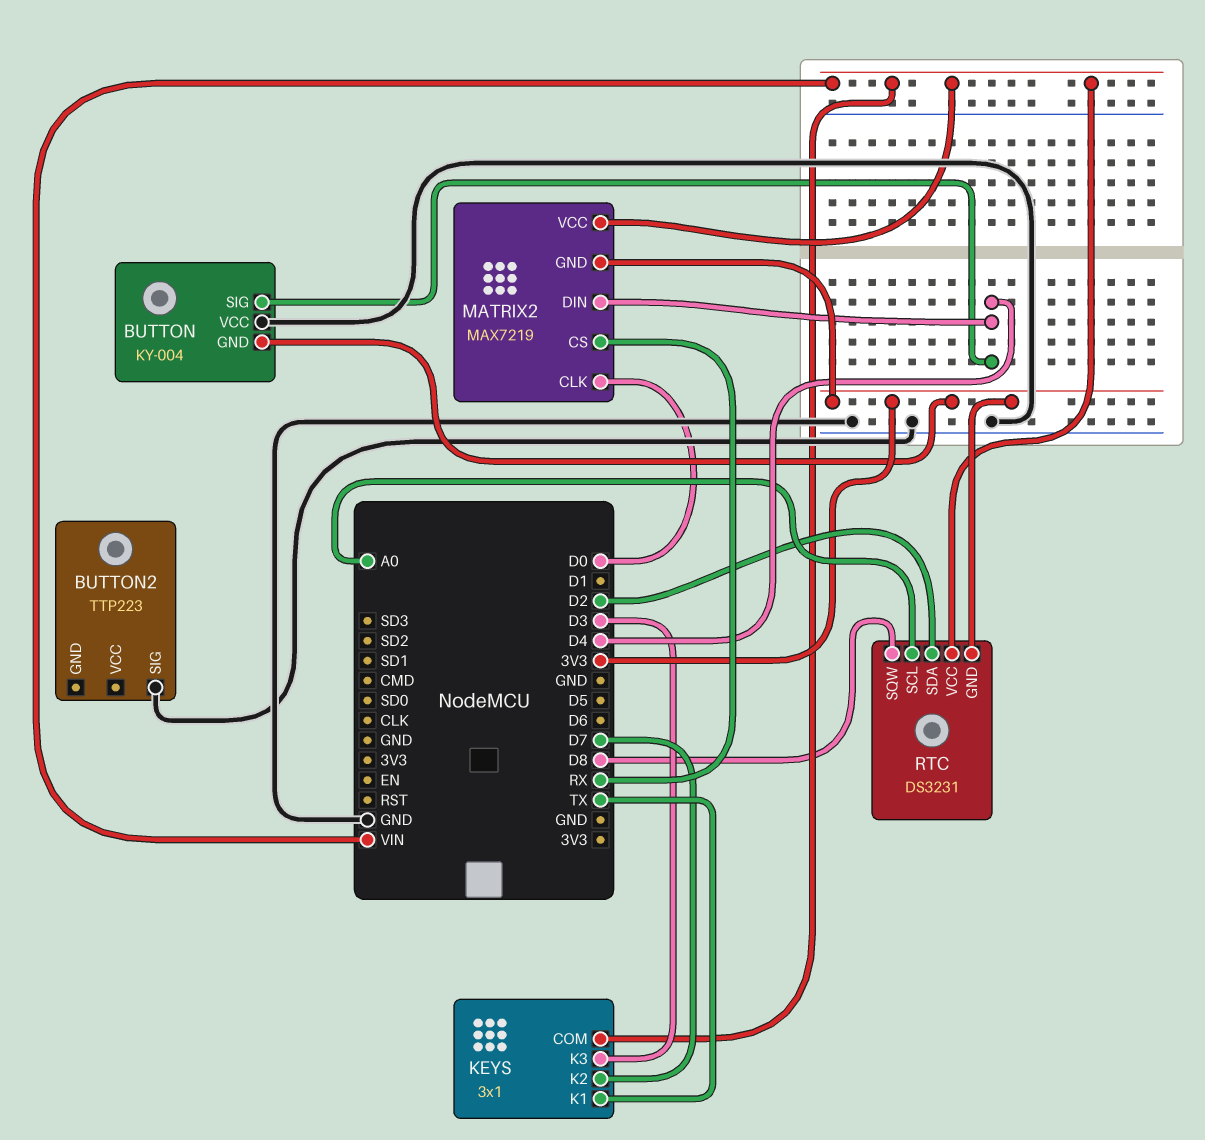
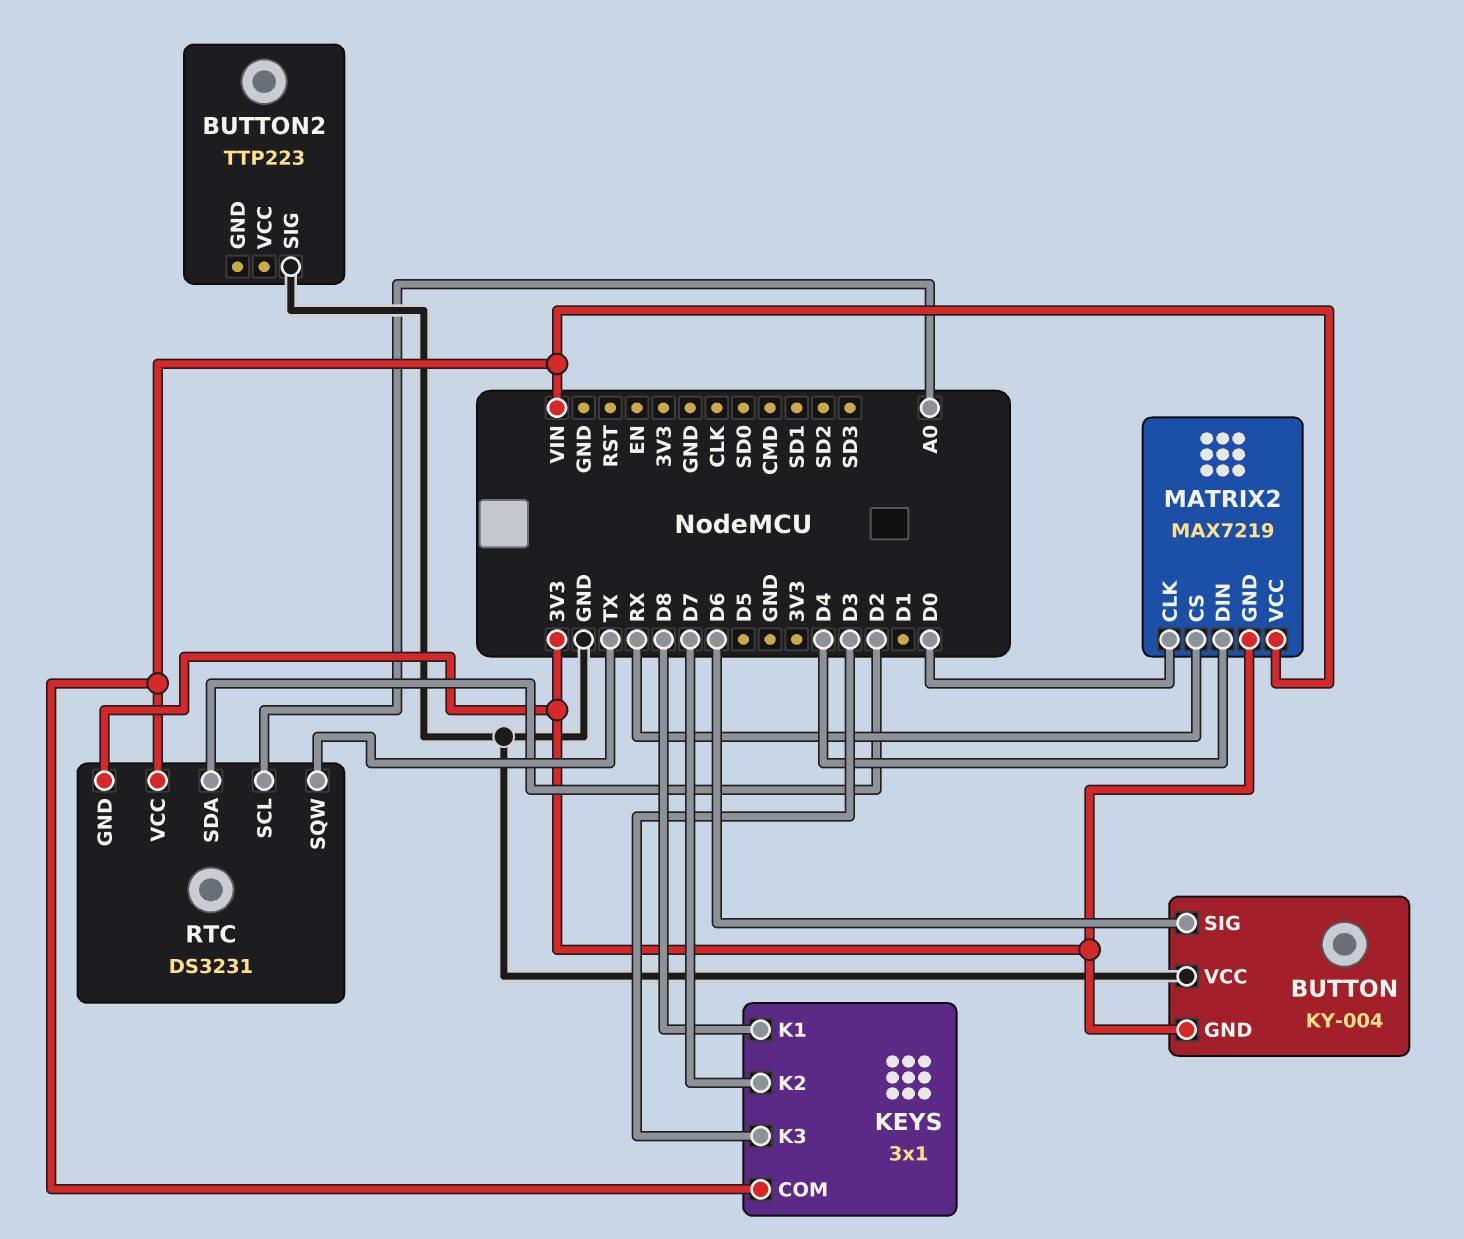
BUTTON pin SIG: D4 -> D6
KEYS pin K1: TX -> D8
RTC pin SQW: D8 -> TX

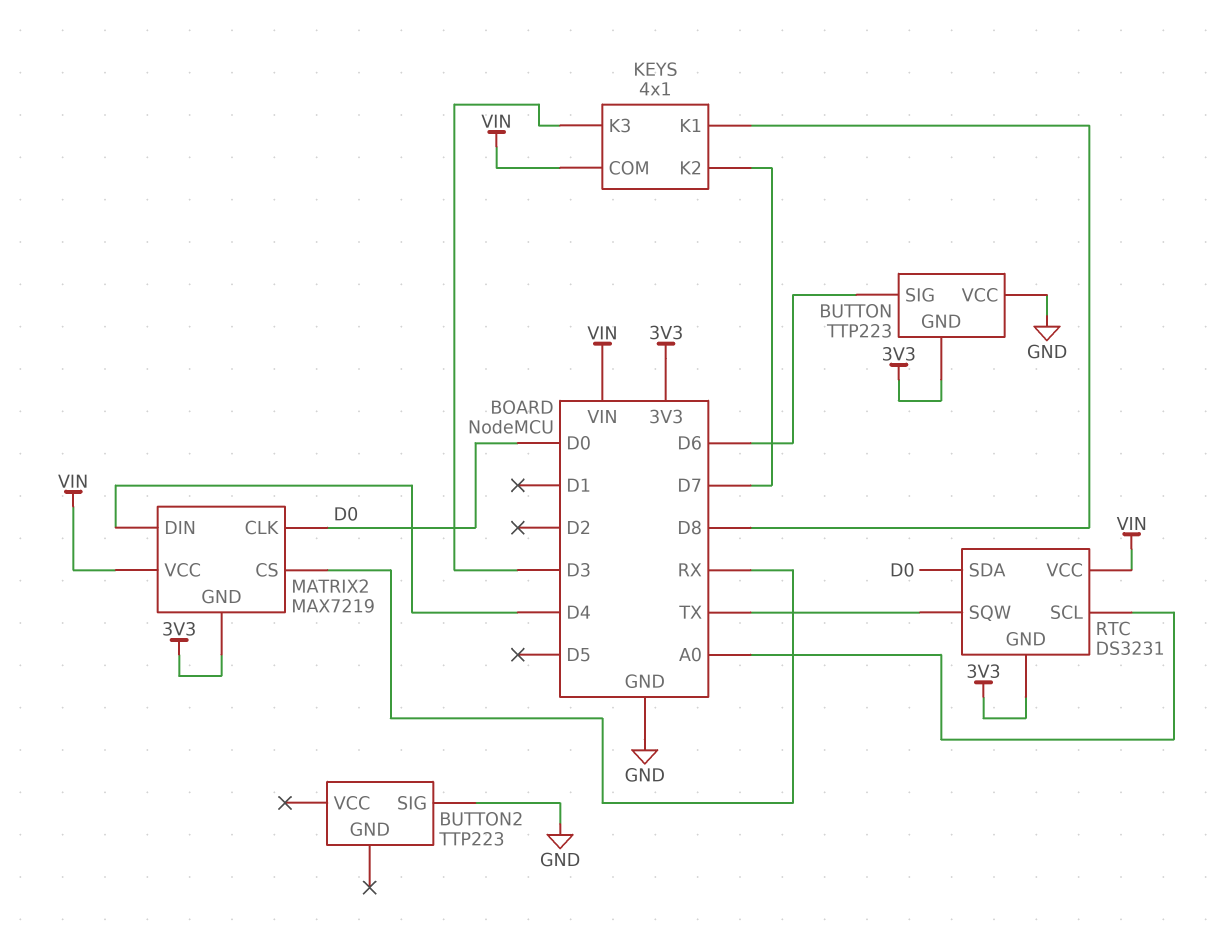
BUTTON: KY-004 -> TTP223
KEYS: 3x1 -> 4x1
RTC pin SDA: D2 -> D0

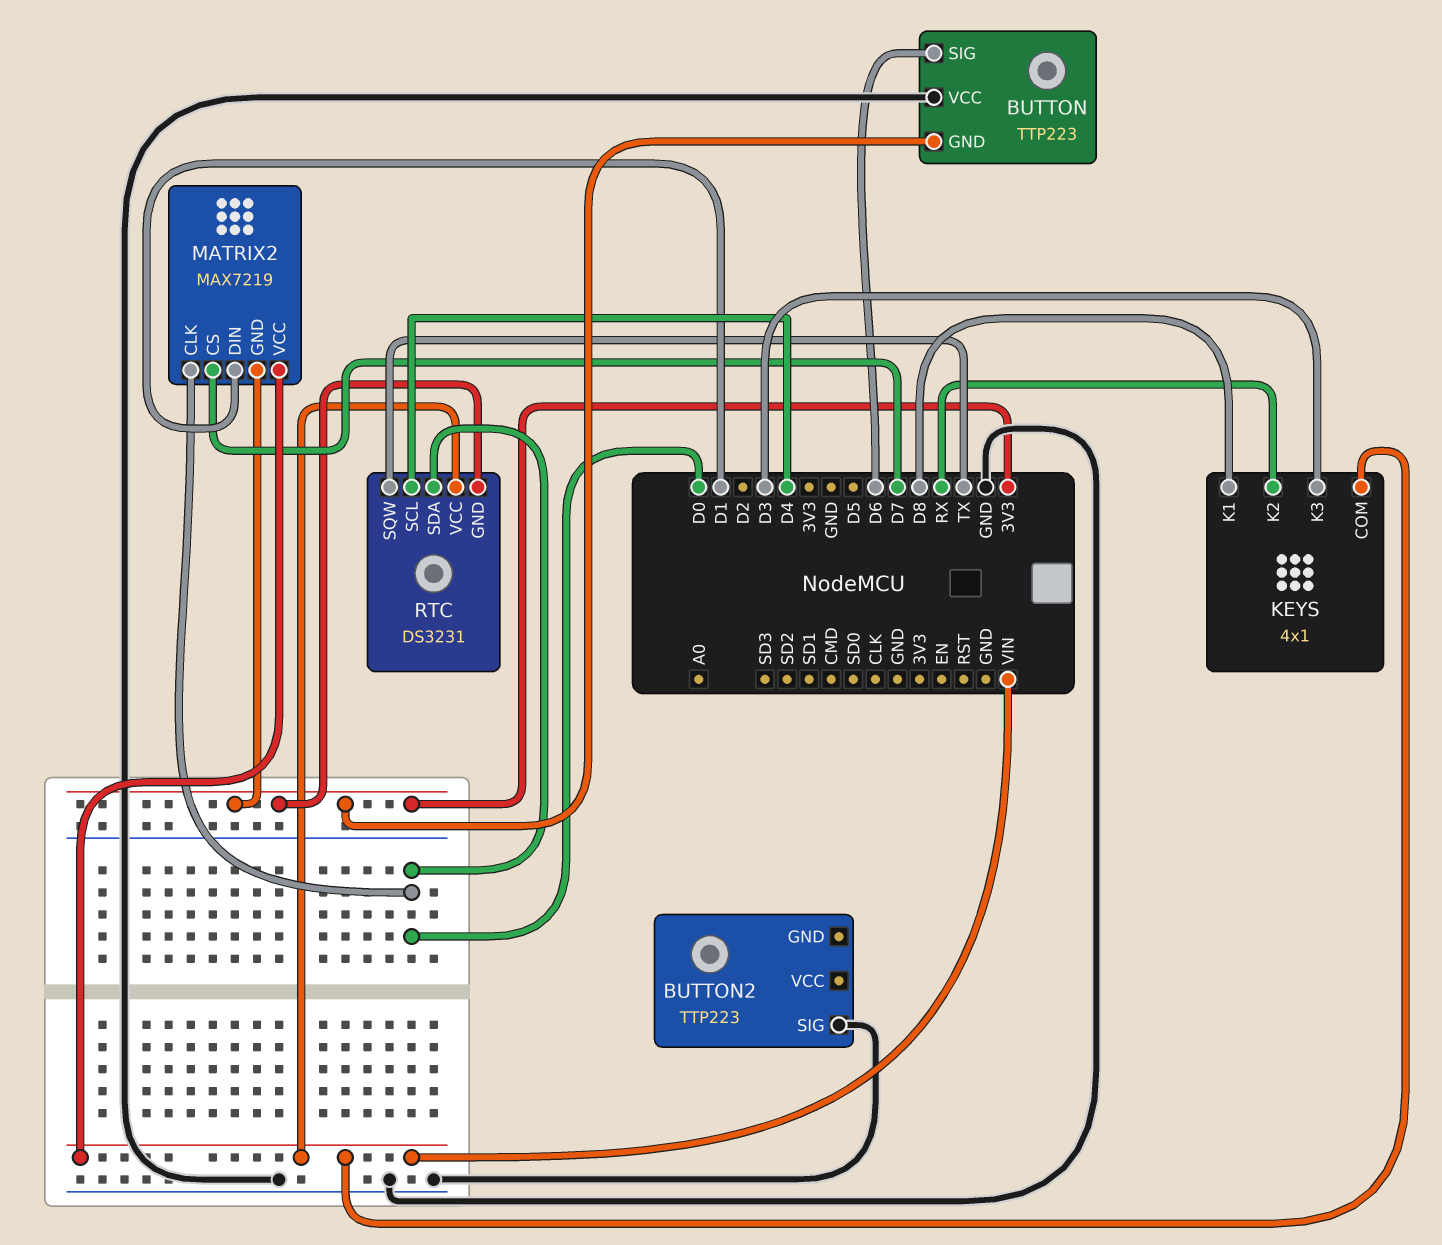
KEYS pin K2: D7 -> RX
MATRIX2 pin CS: RX -> D7
MATRIX2 pin DIN: D4 -> D1
RTC pin SCL: A0 -> D4

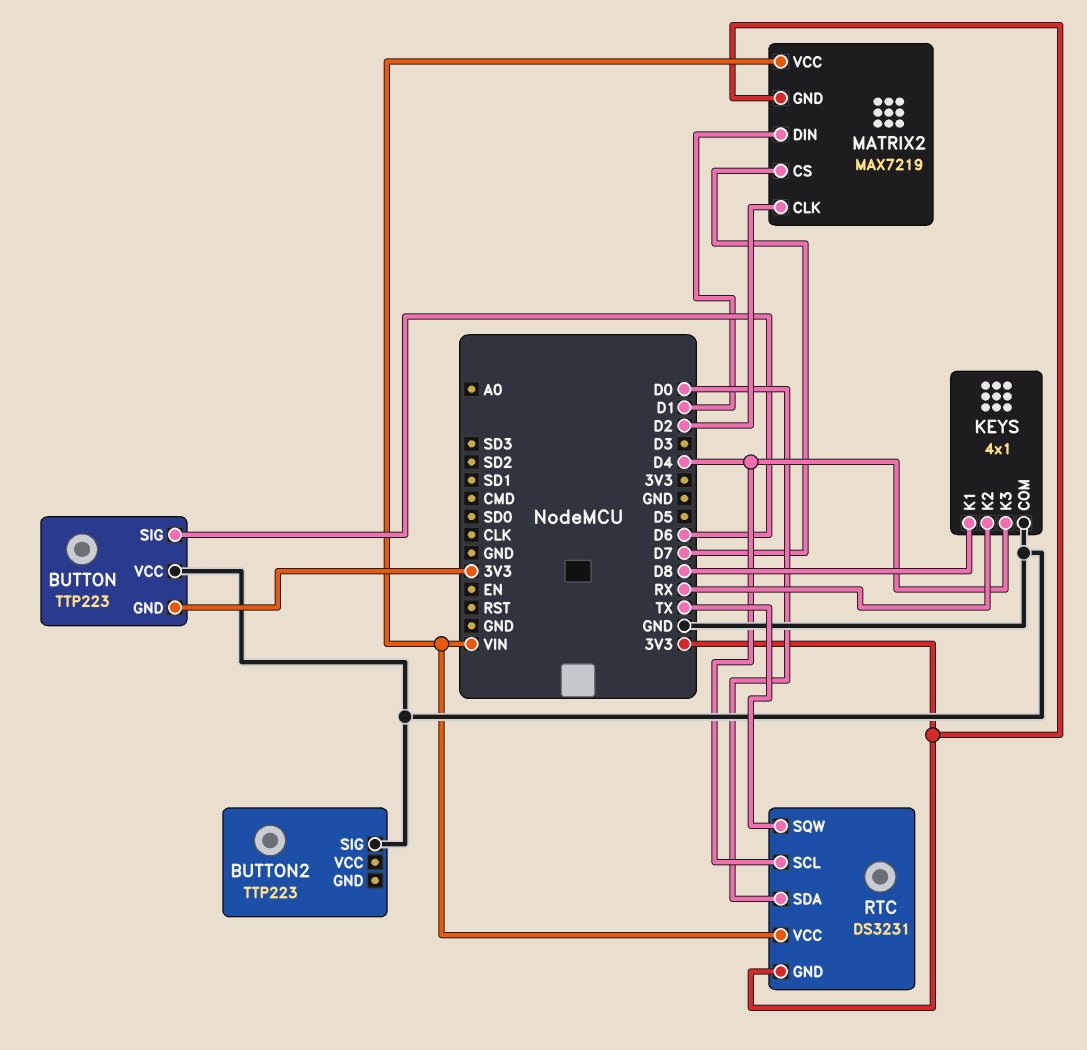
KEYS pin COM: VIN -> GND
KEYS pin K3: D3 -> D4
MATRIX2 pin CLK: D0 -> D2

